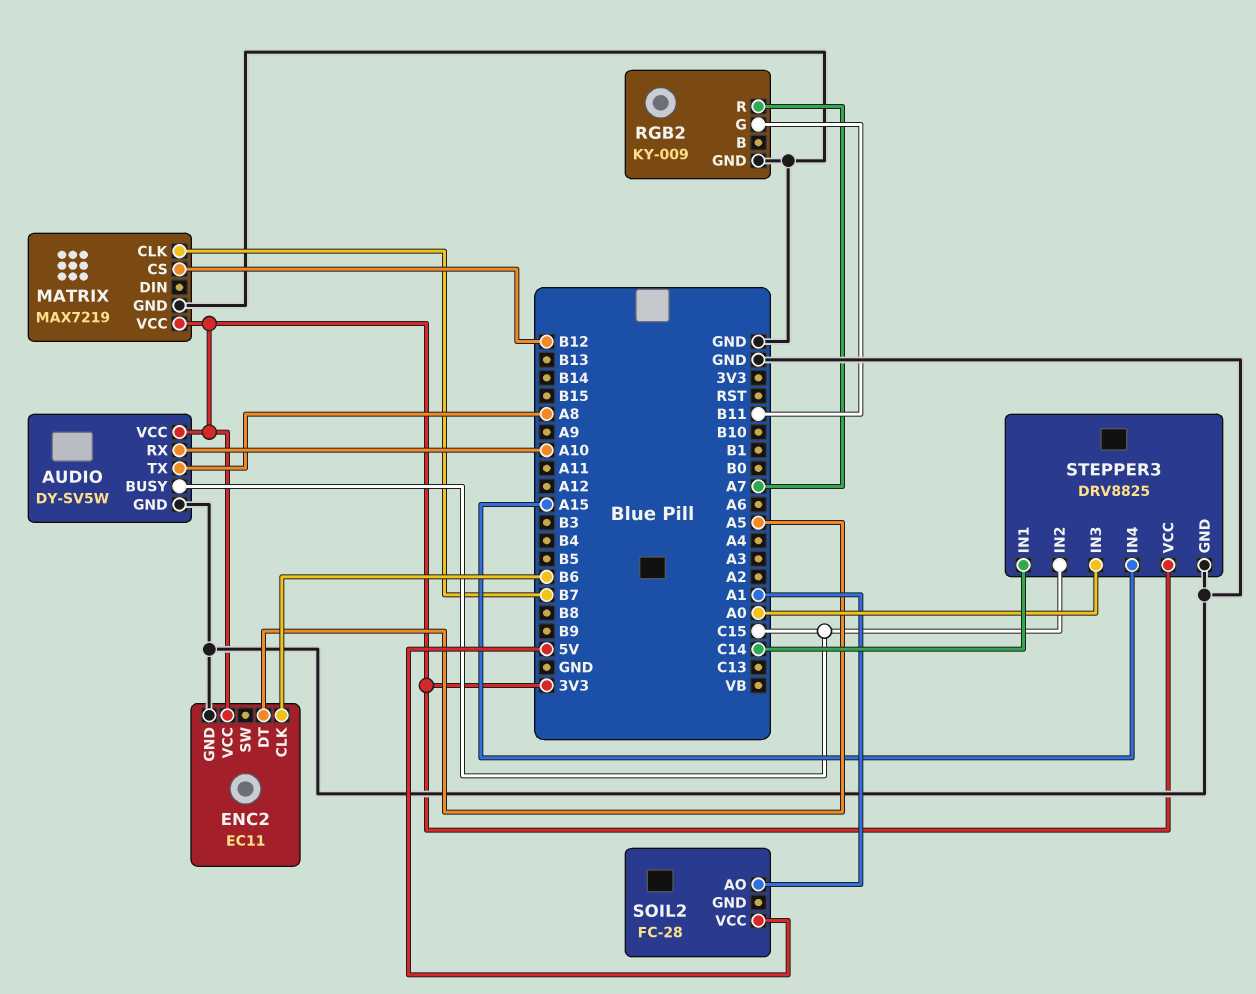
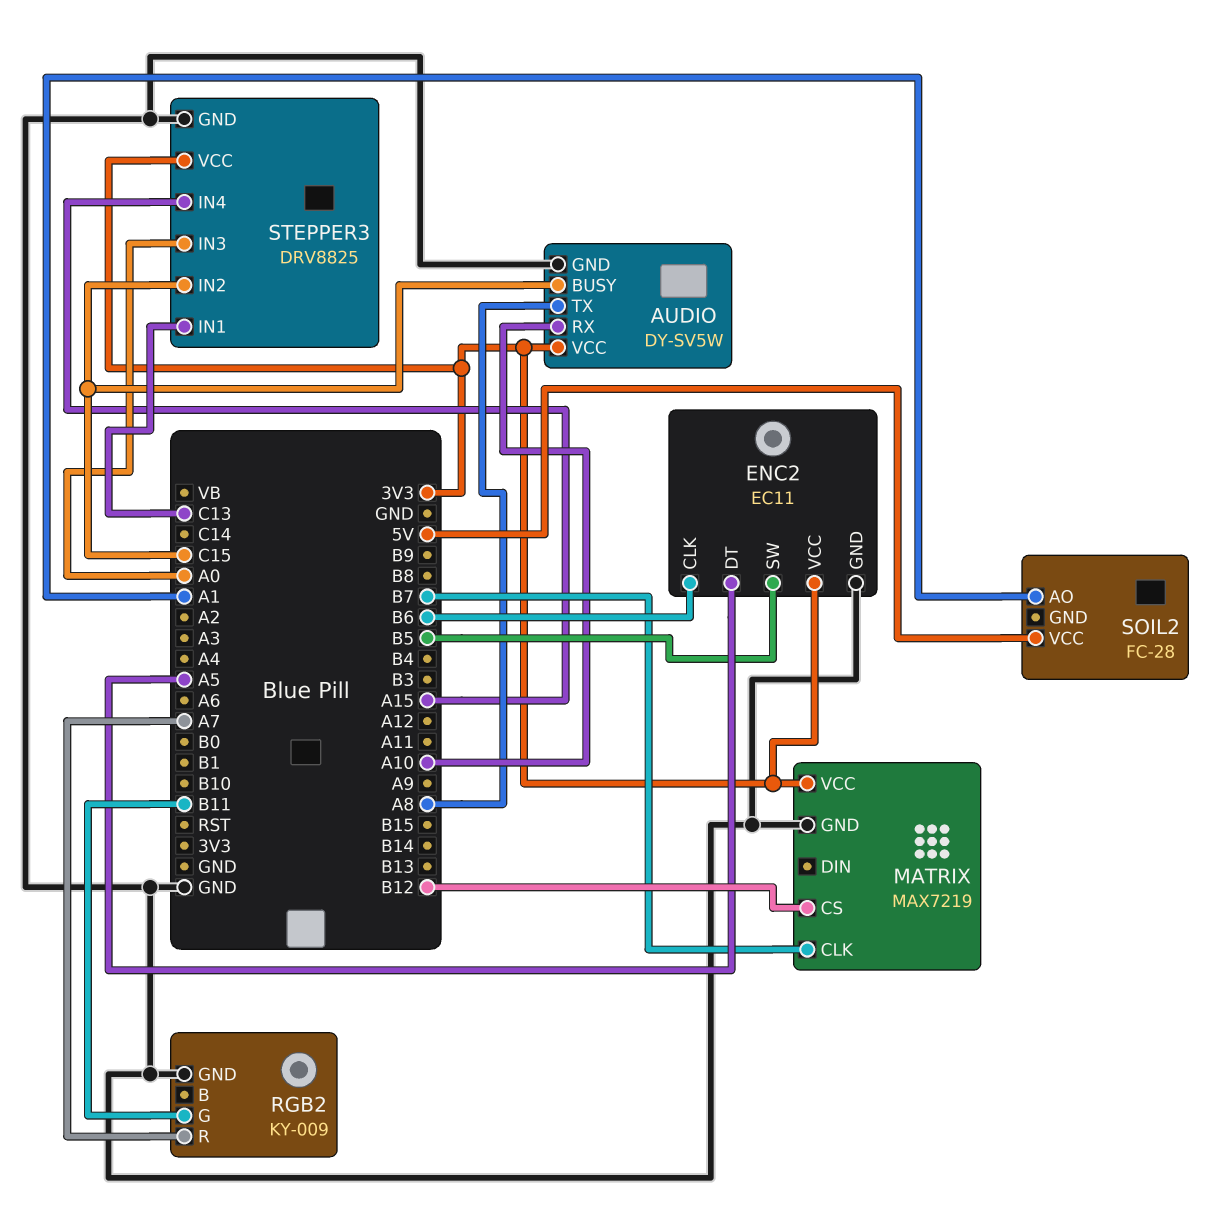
ENC2 pin SW: none -> B5
STEPPER3 pin IN1: C14 -> C13

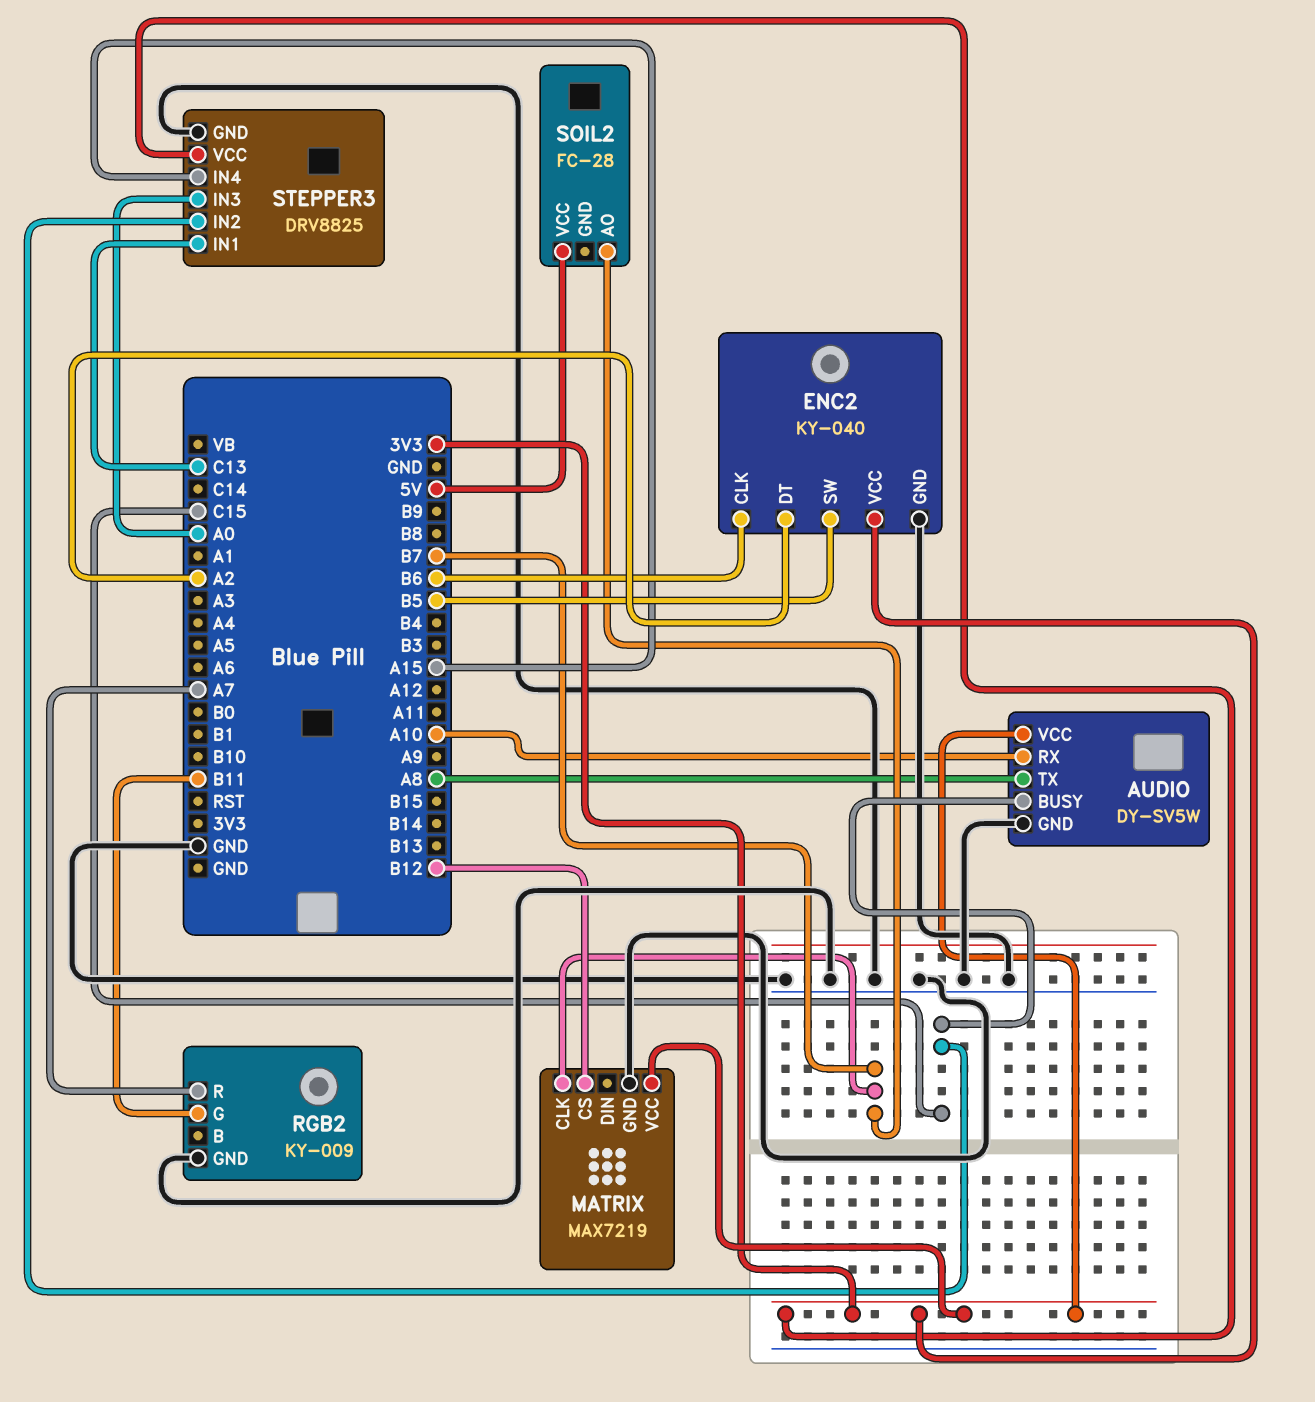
ENC2: EC11 -> KY-040
ENC2 pin DT: A5 -> A2
SOIL2 pin AO: A1 -> B7

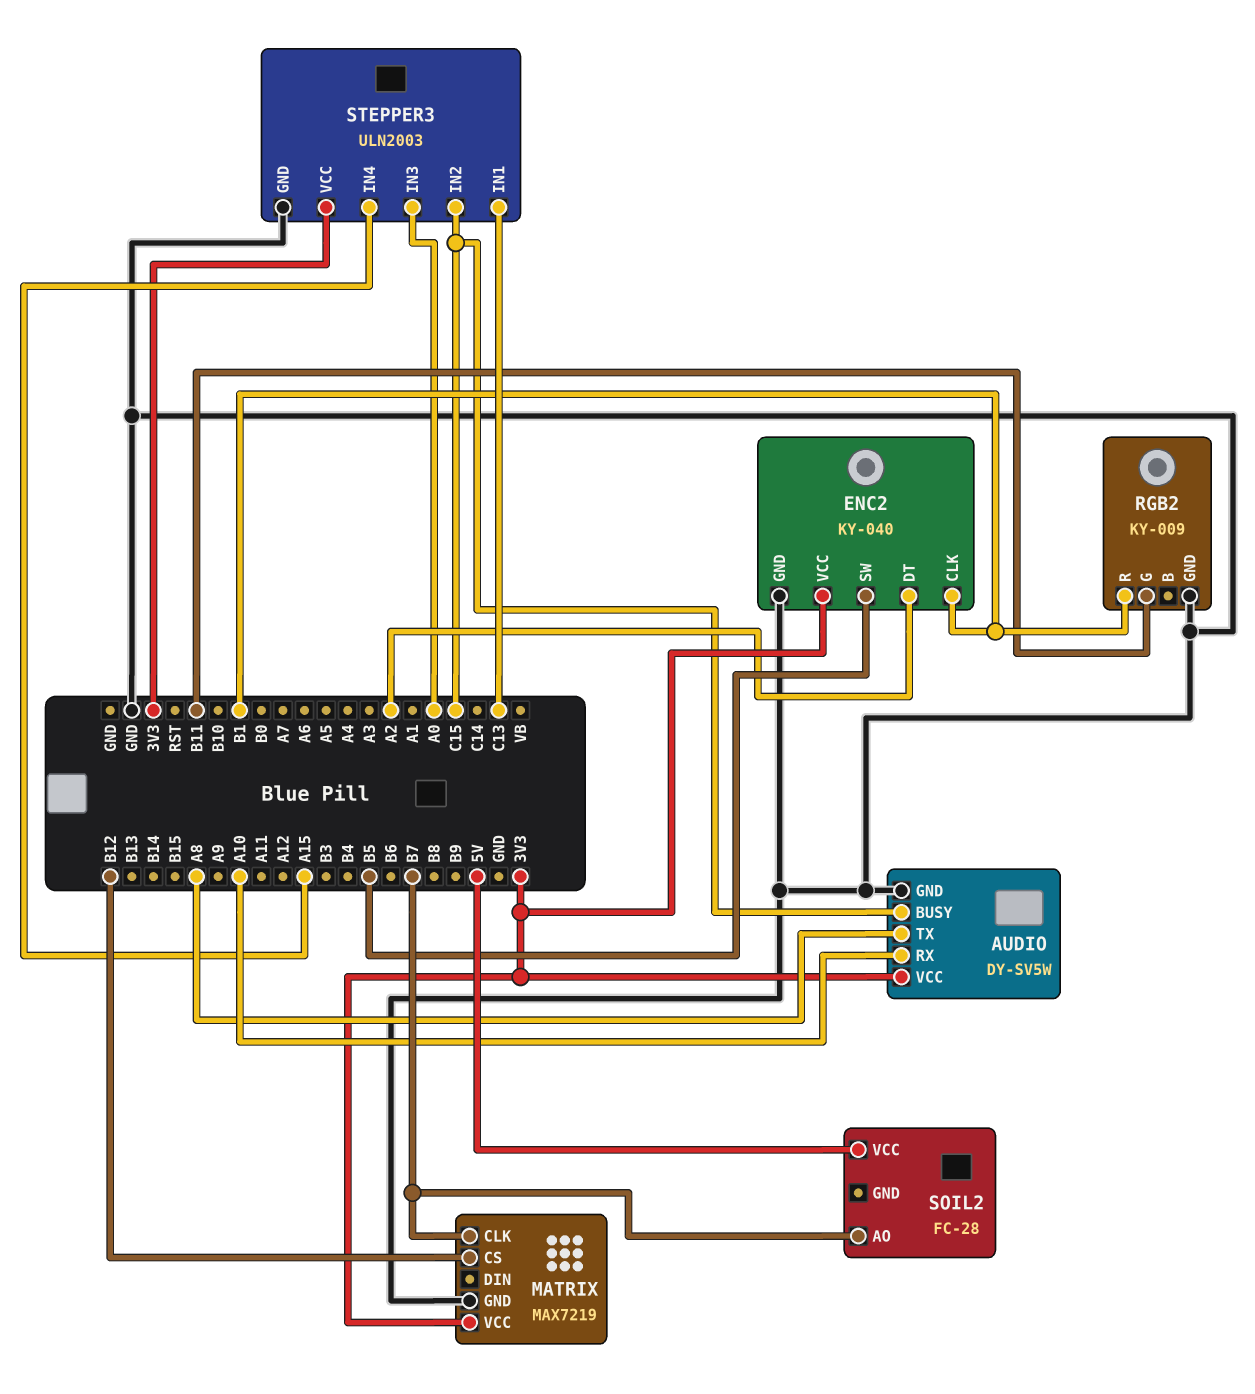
ENC2 pin CLK: B6 -> B1
RGB2 pin R: A7 -> B1
STEPPER3: DRV8825 -> ULN2003

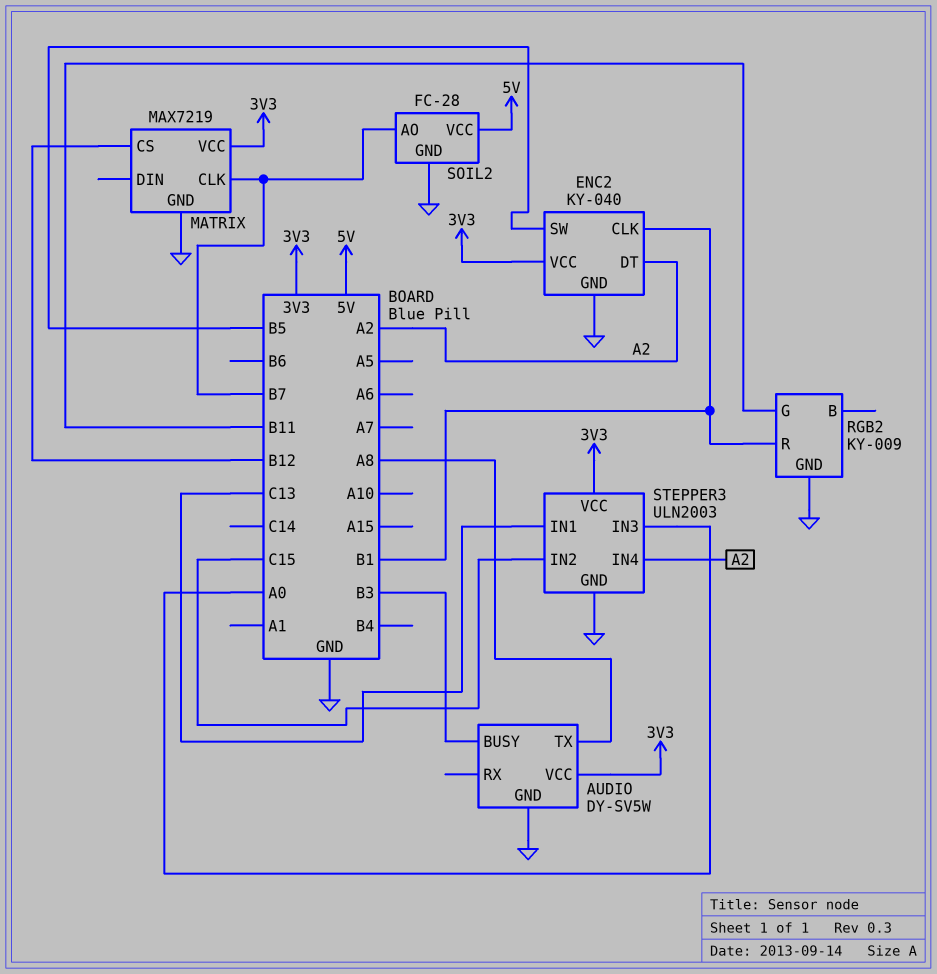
AUDIO pin BUSY: C15 -> B3
AUDIO pin RX: A10 -> none
SOIL2 pin GND: none -> GND
STEPPER3 pin IN4: A15 -> A2

